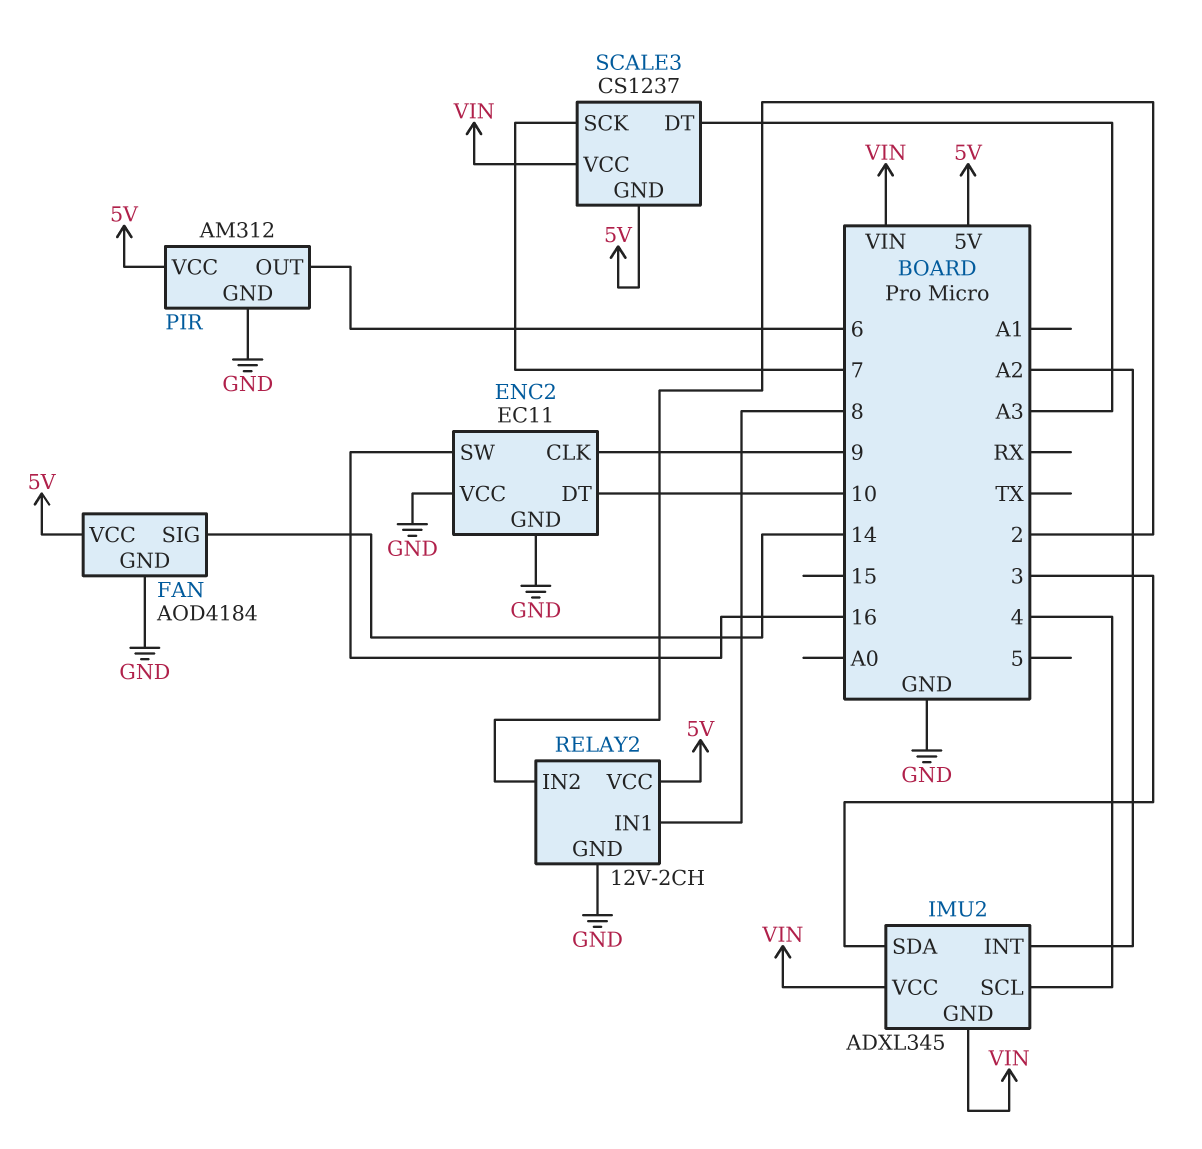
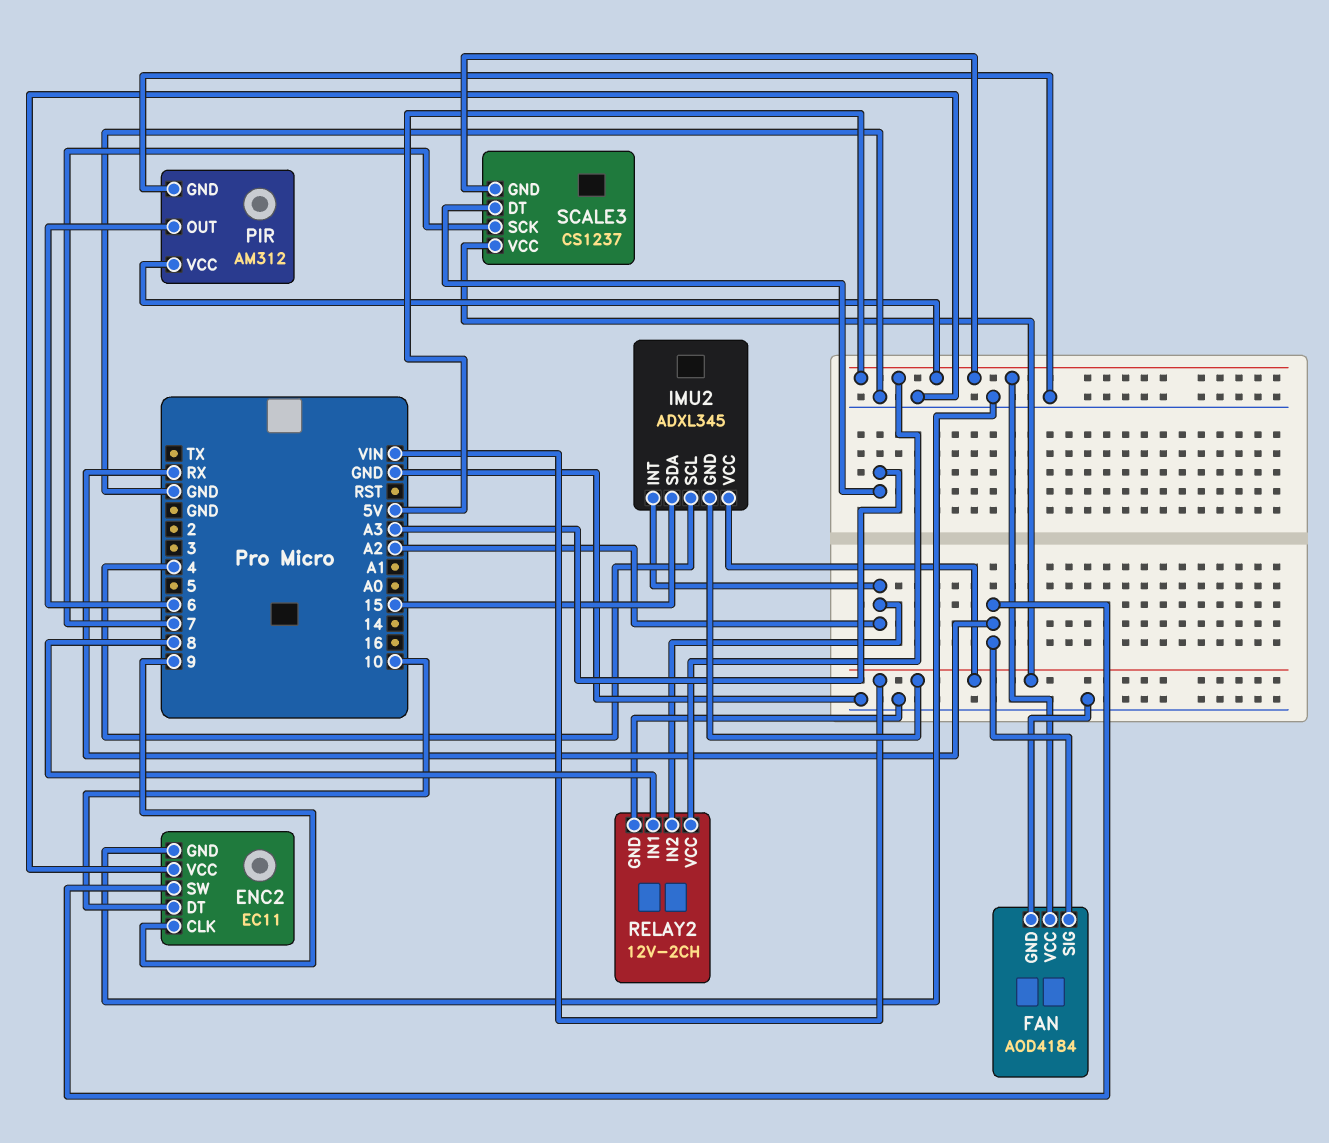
ENC2 pin SW: 16 -> RX
FAN pin SIG: 14 -> RX
IMU2 pin SDA: 3 -> 15
RELAY2 pin IN2: 2 -> A2

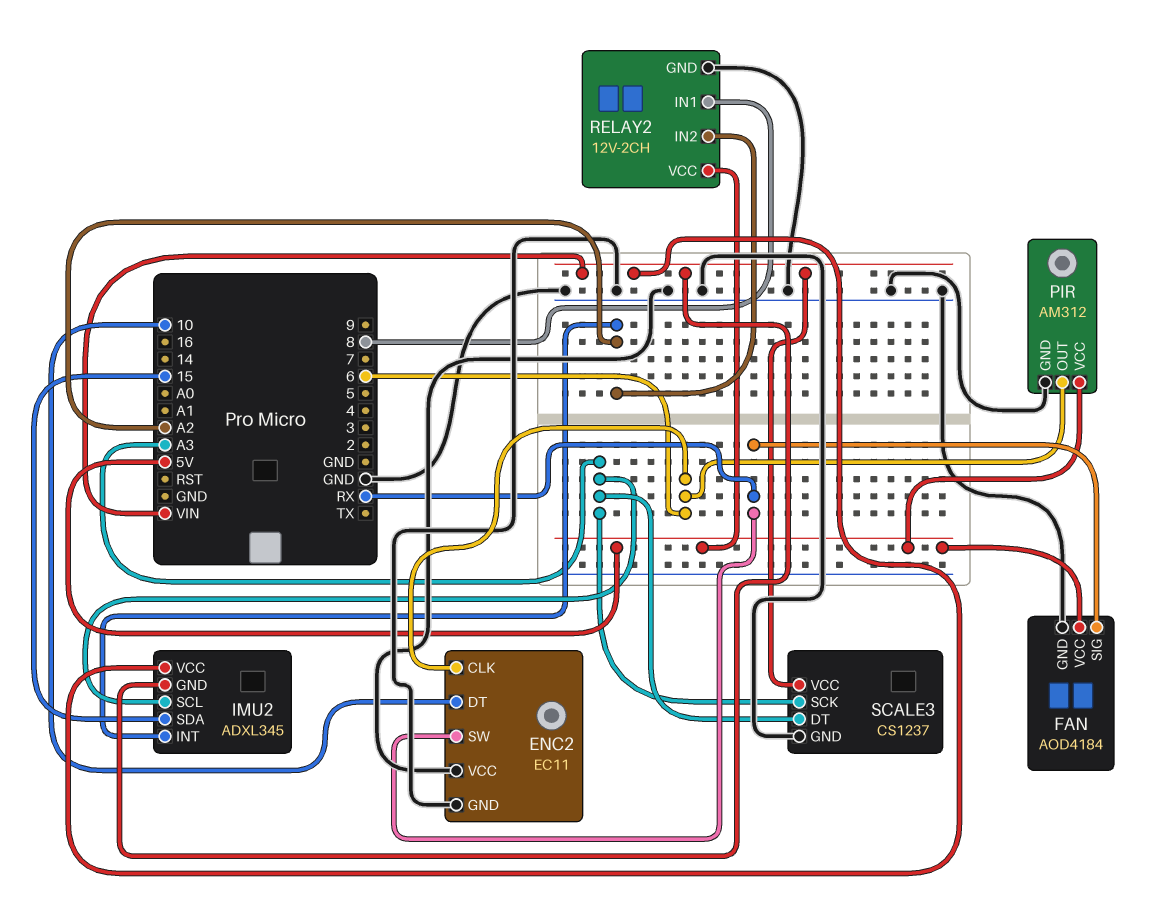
ENC2 pin CLK: 9 -> 6
IMU2 pin SCL: 4 -> A3
SCALE3 pin GND: 5V -> GND
SCALE3 pin SCK: 7 -> A3

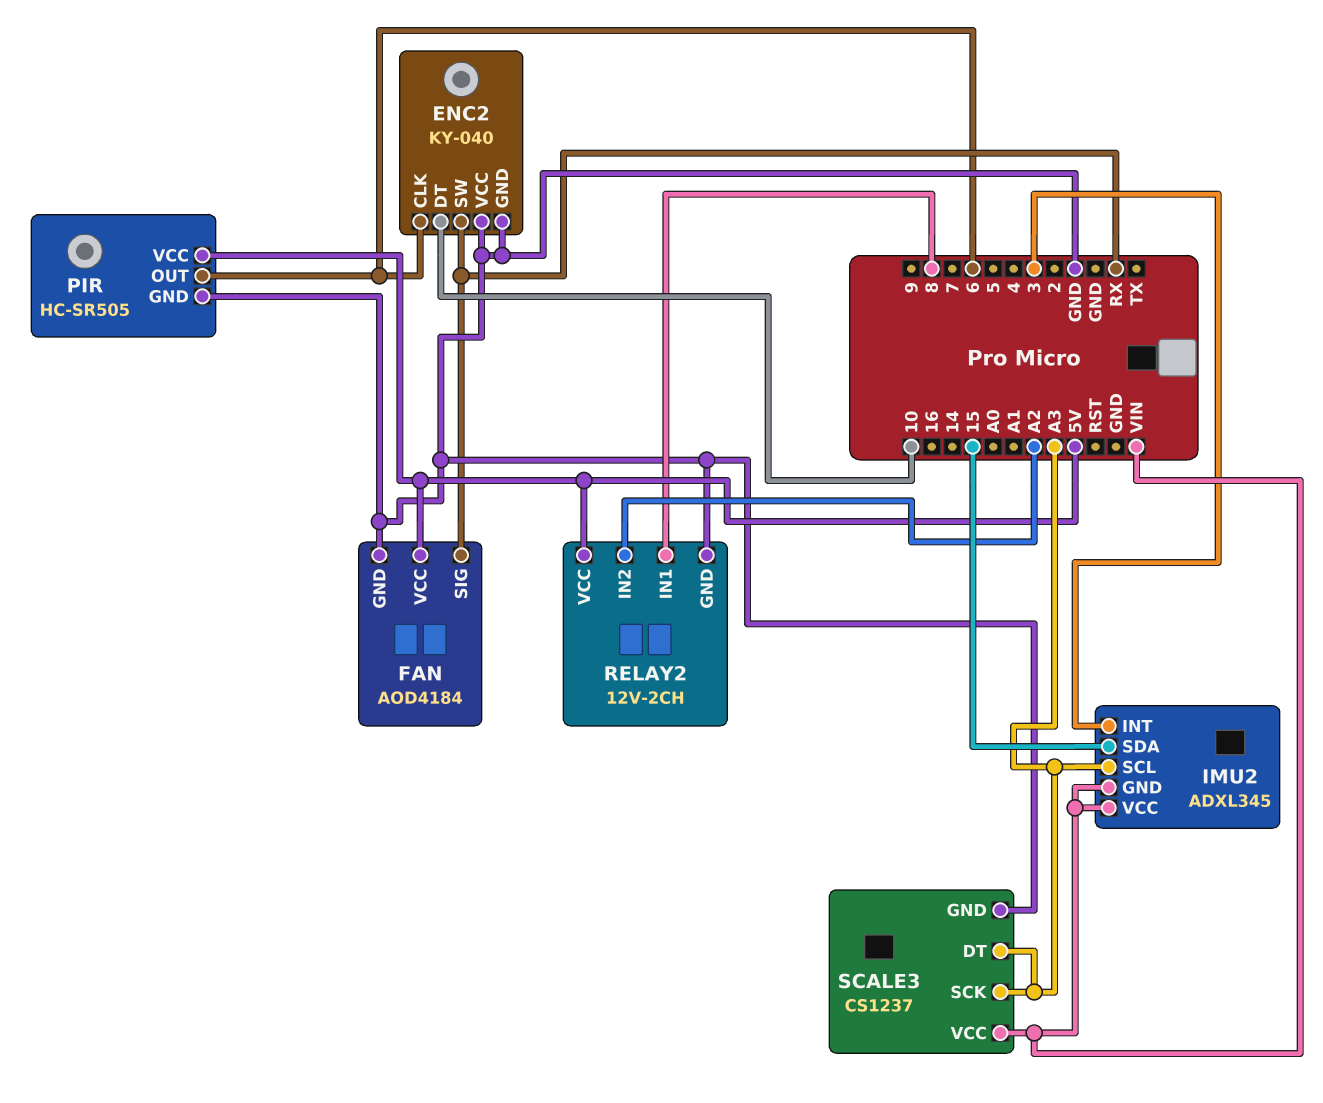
ENC2: EC11 -> KY-040
IMU2 pin INT: A2 -> 3
PIR: AM312 -> HC-SR505

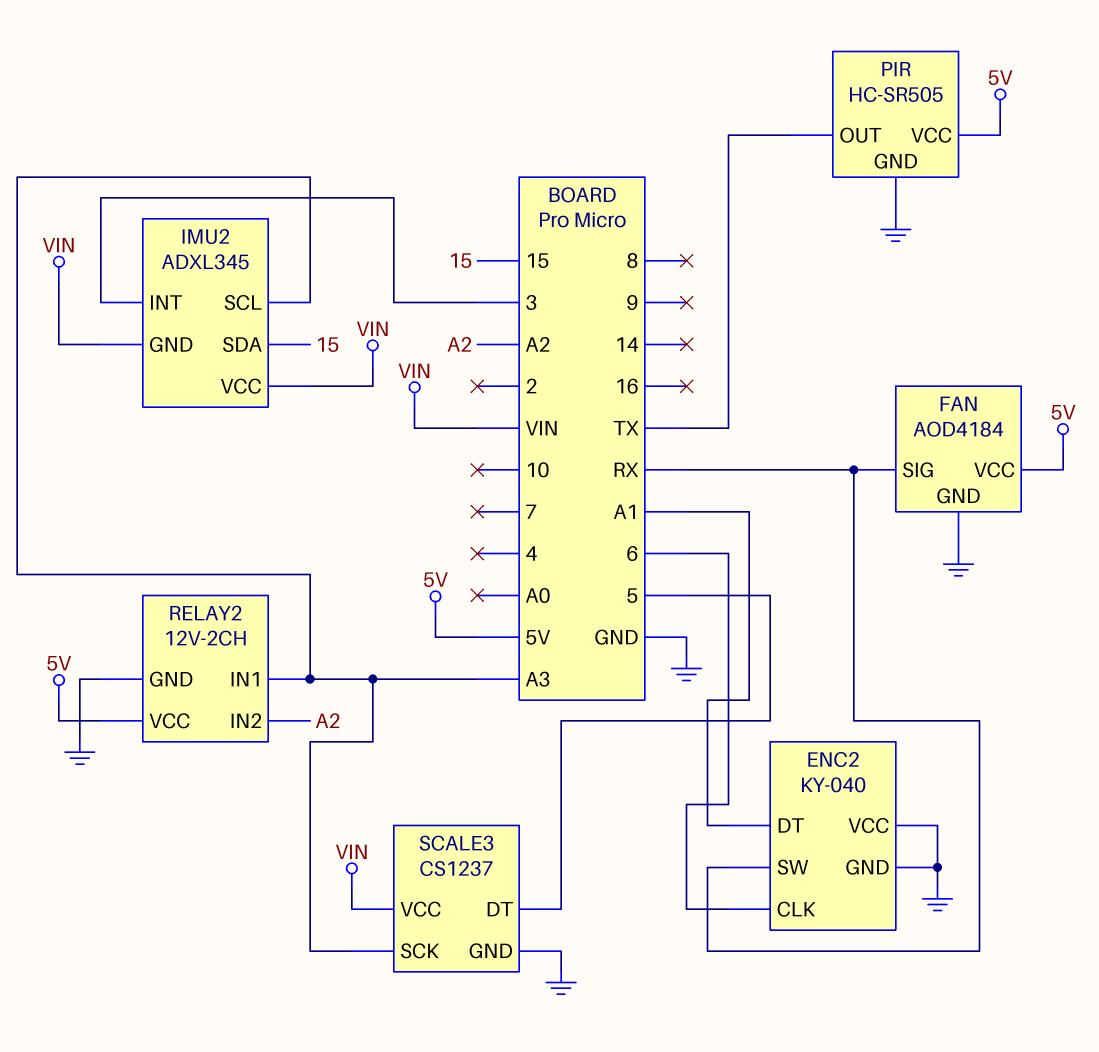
ENC2 pin DT: 10 -> A1
PIR pin OUT: 6 -> TX
RELAY2 pin IN1: 8 -> A3
SCALE3 pin DT: A3 -> 5

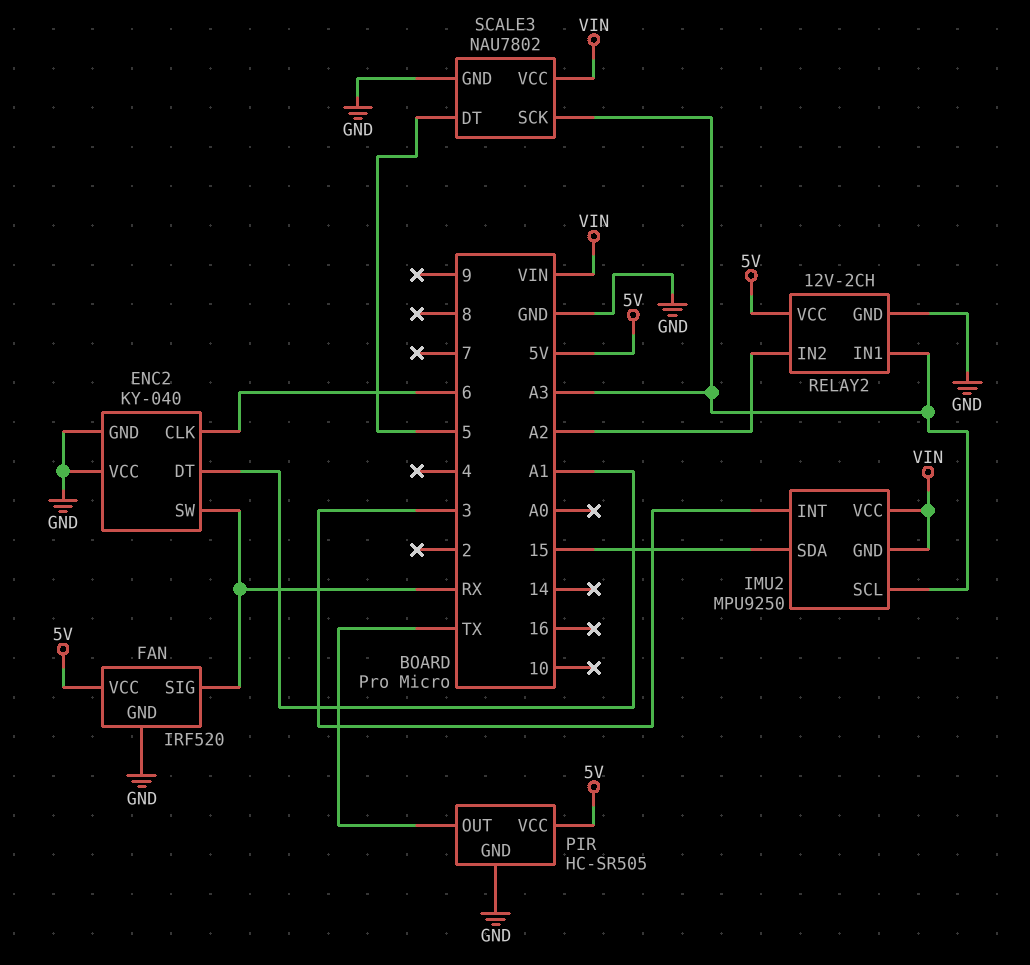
FAN: AOD4184 -> IRF520
IMU2: ADXL345 -> MPU9250
SCALE3: CS1237 -> NAU7802

